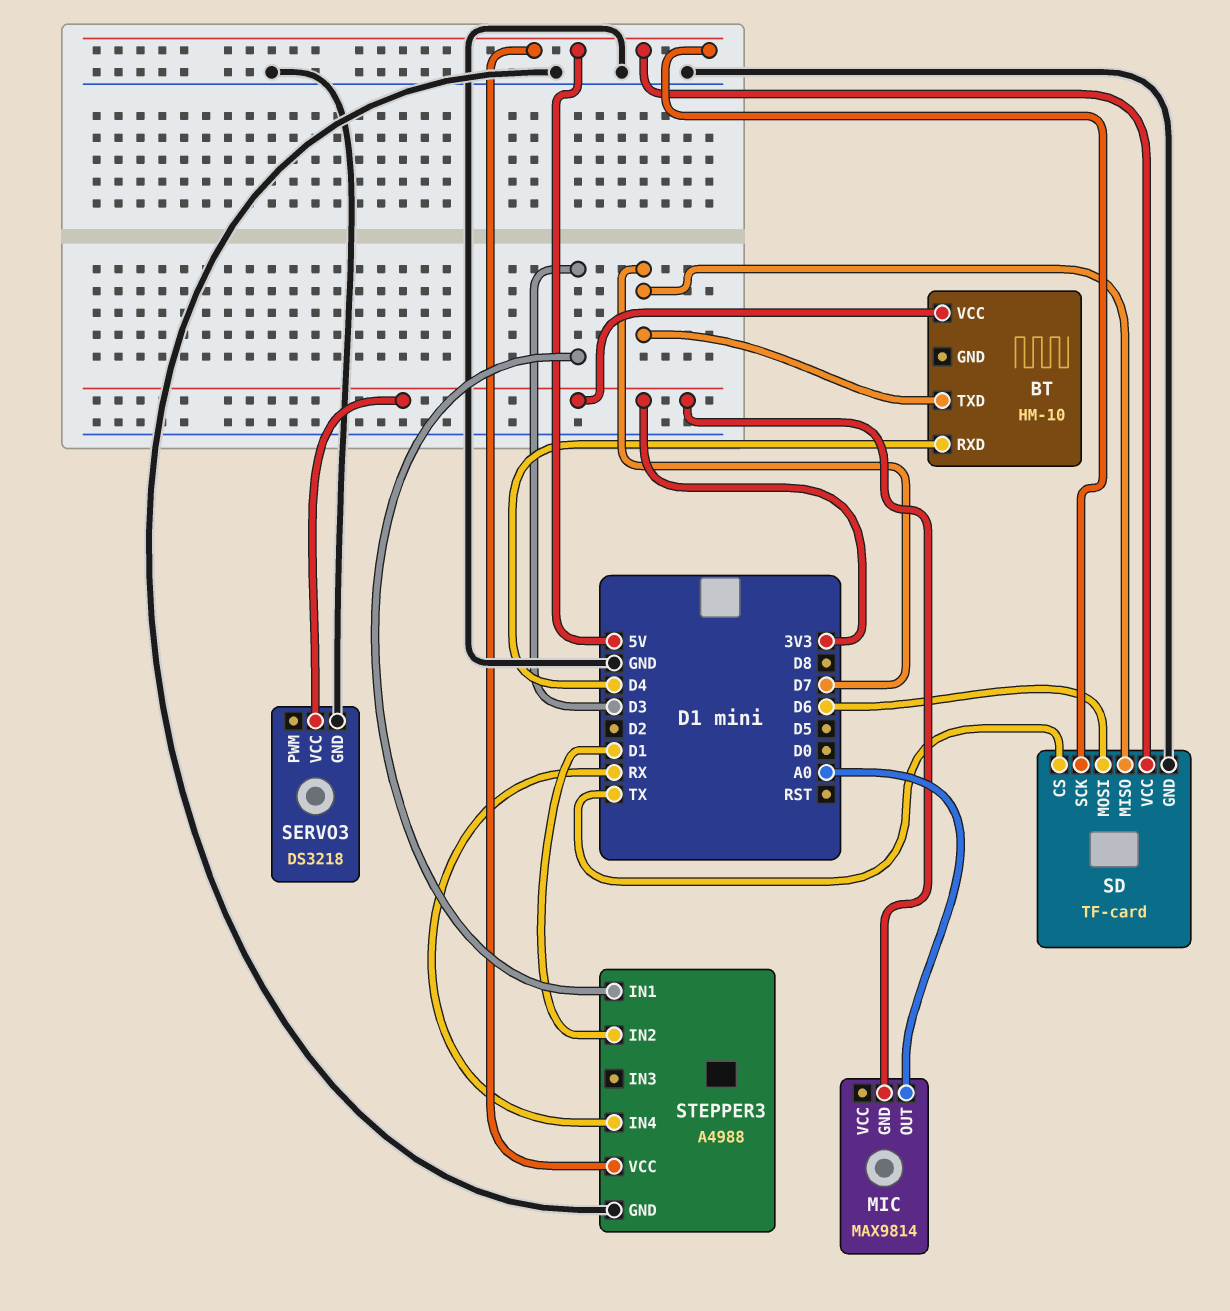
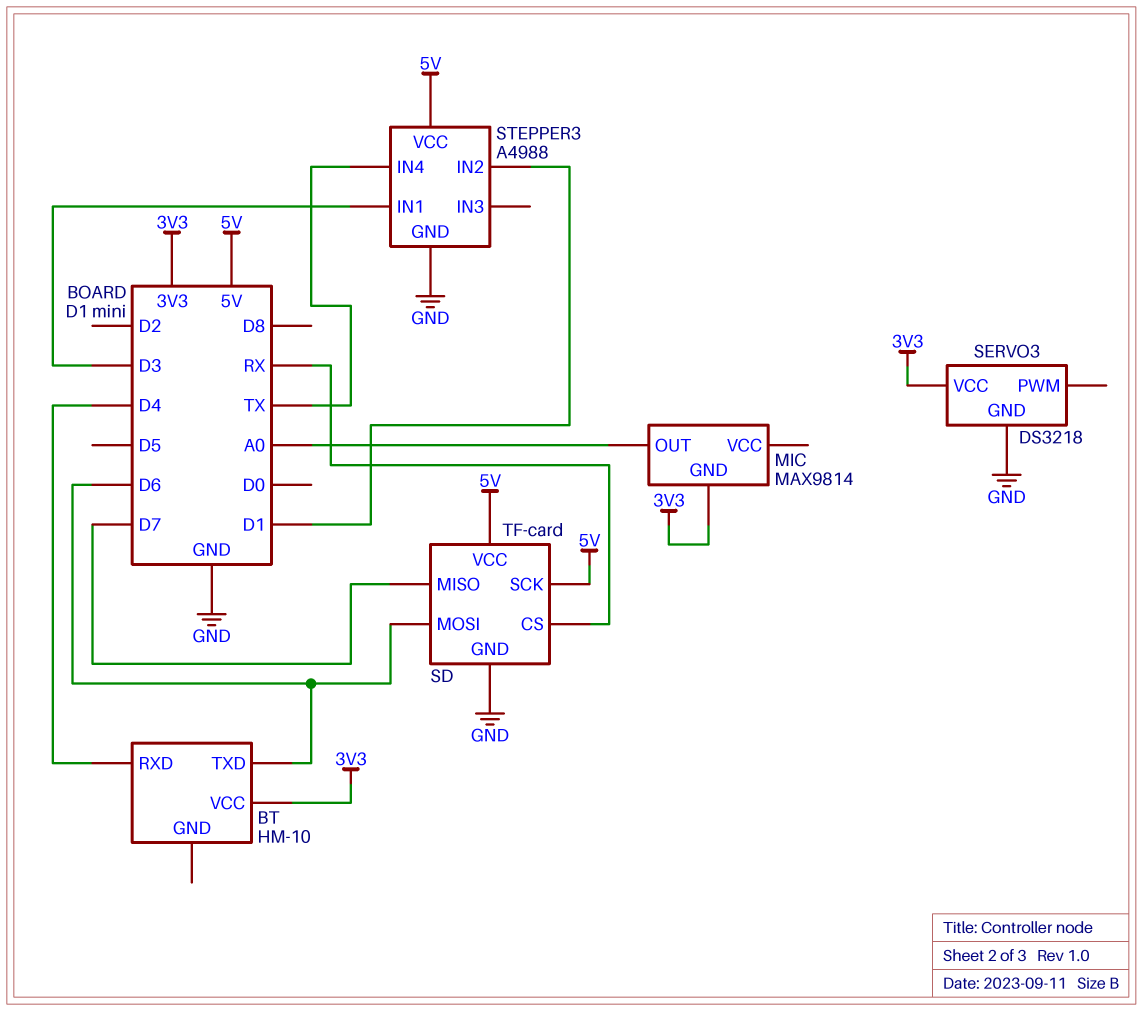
BT pin TXD: D7 -> D6
SD pin CS: TX -> RX
STEPPER3 pin IN4: RX -> TX

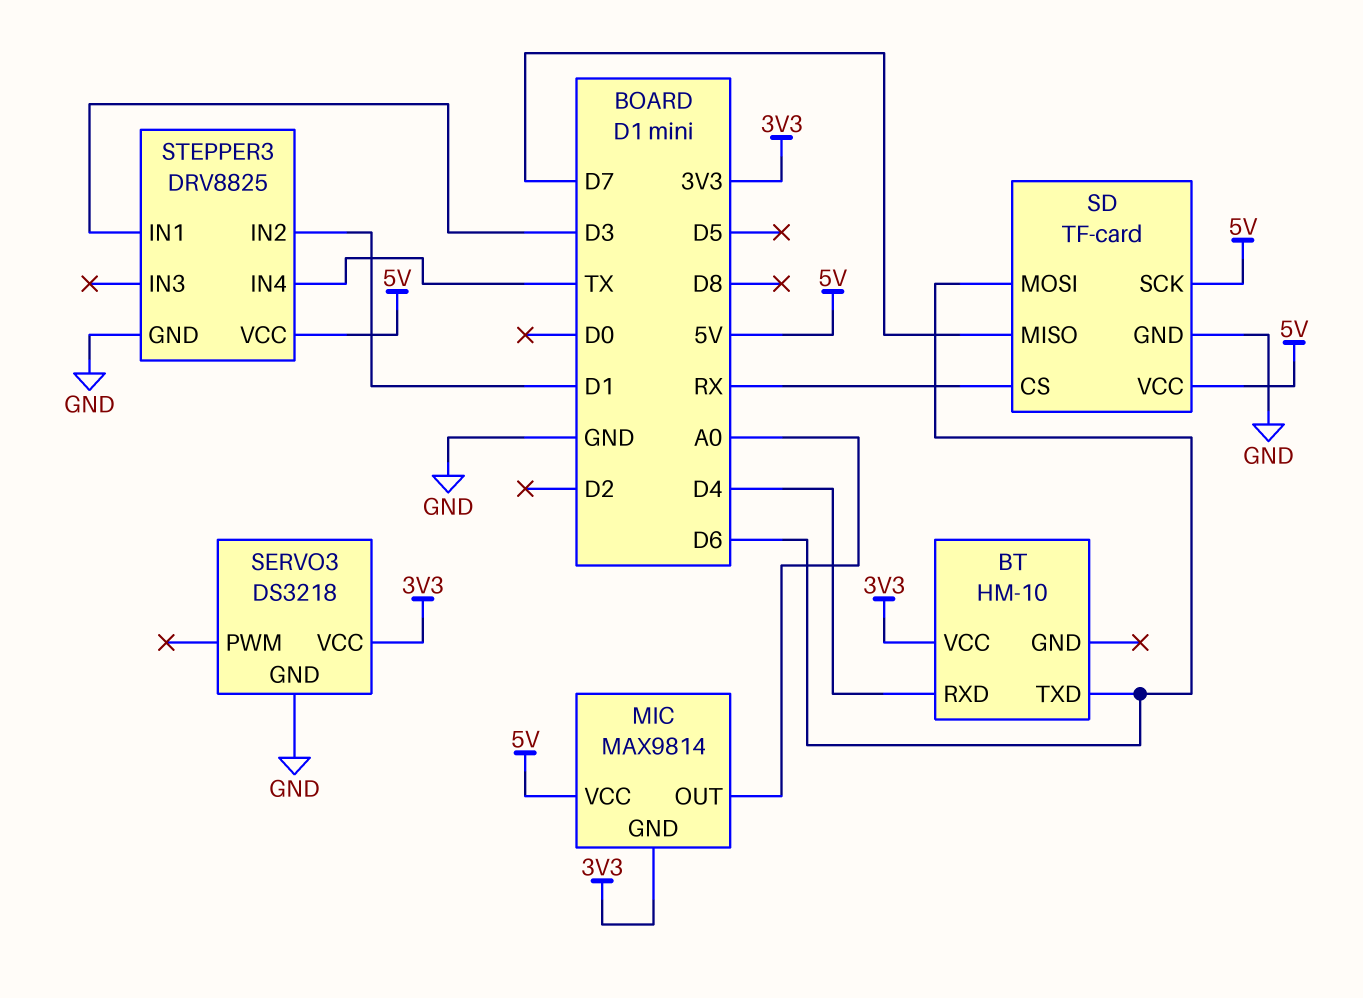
MIC pin VCC: none -> 5V
STEPPER3: A4988 -> DRV8825

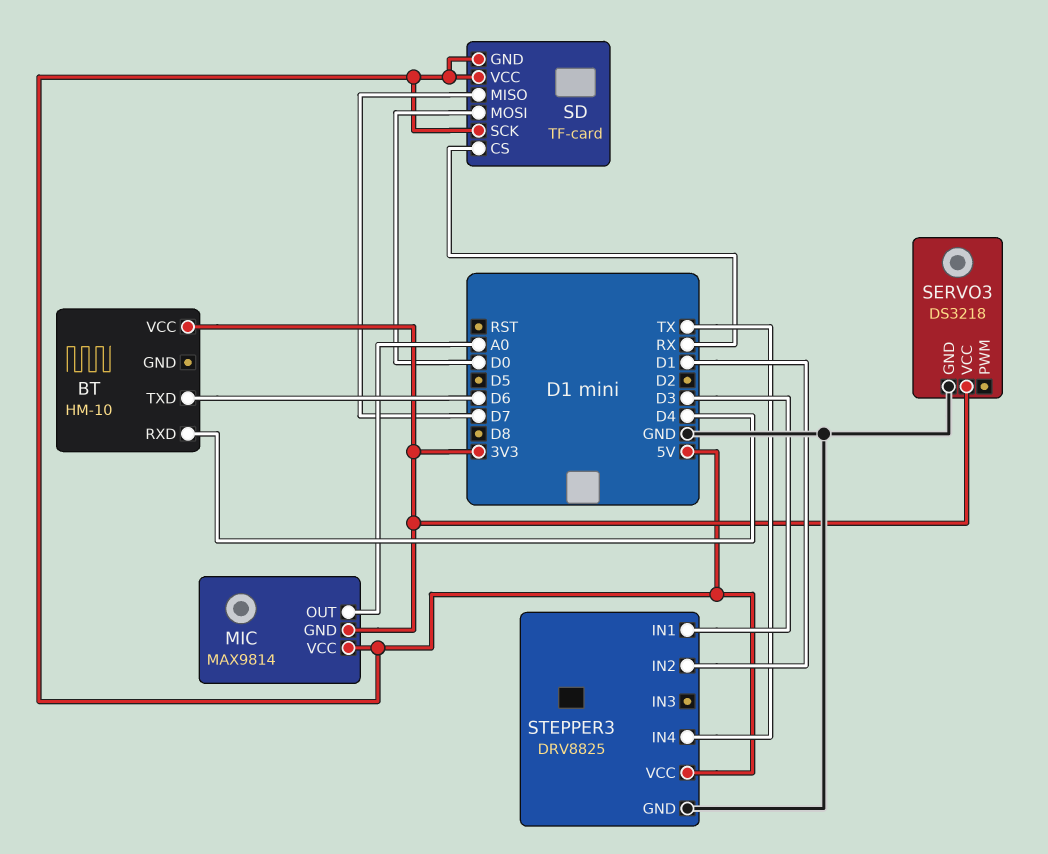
SD pin GND: GND -> 5V
SD pin MOSI: D6 -> D0

